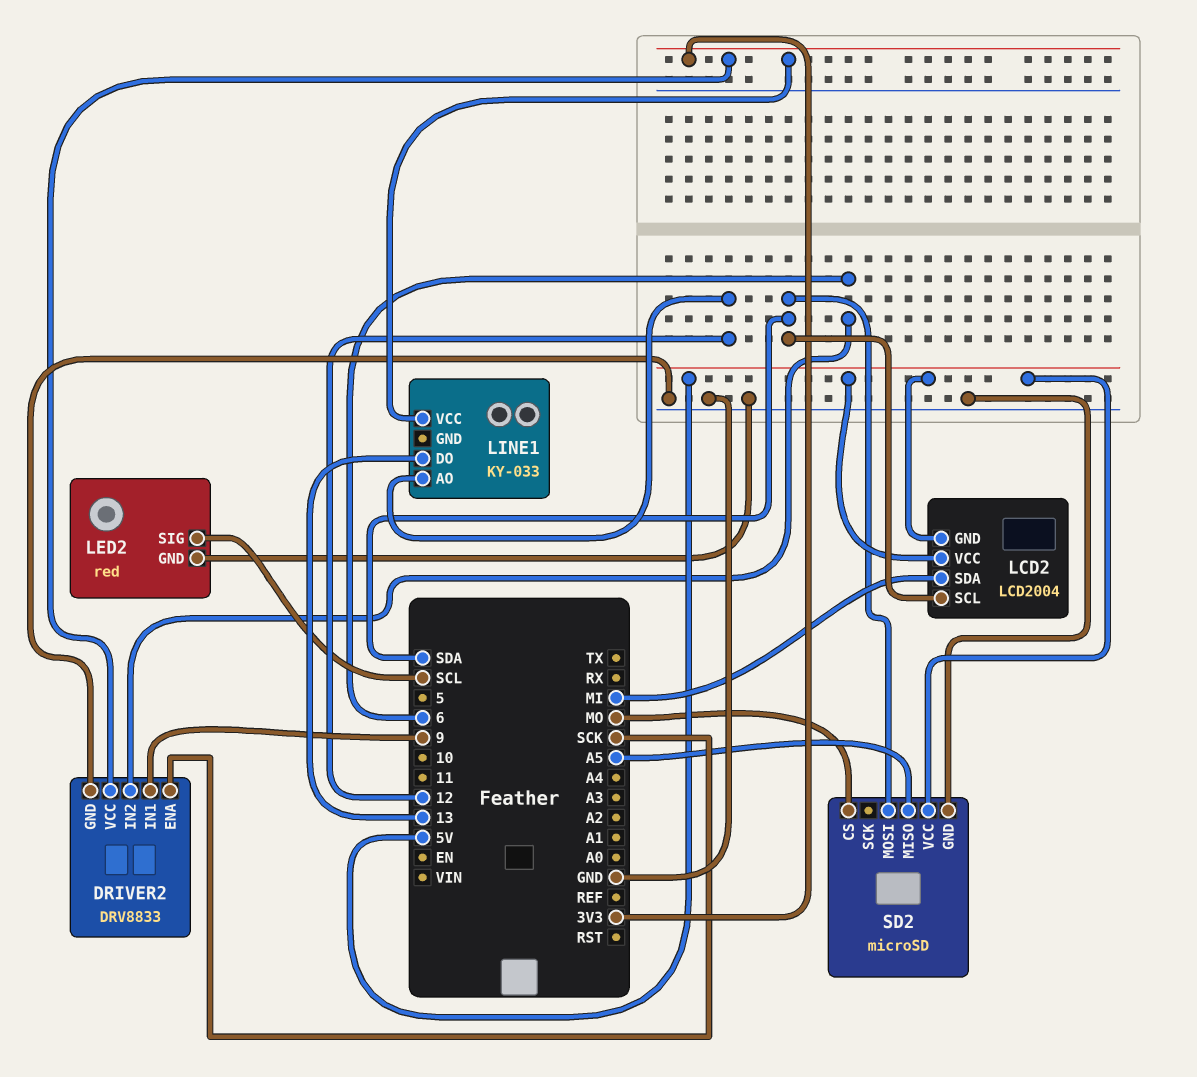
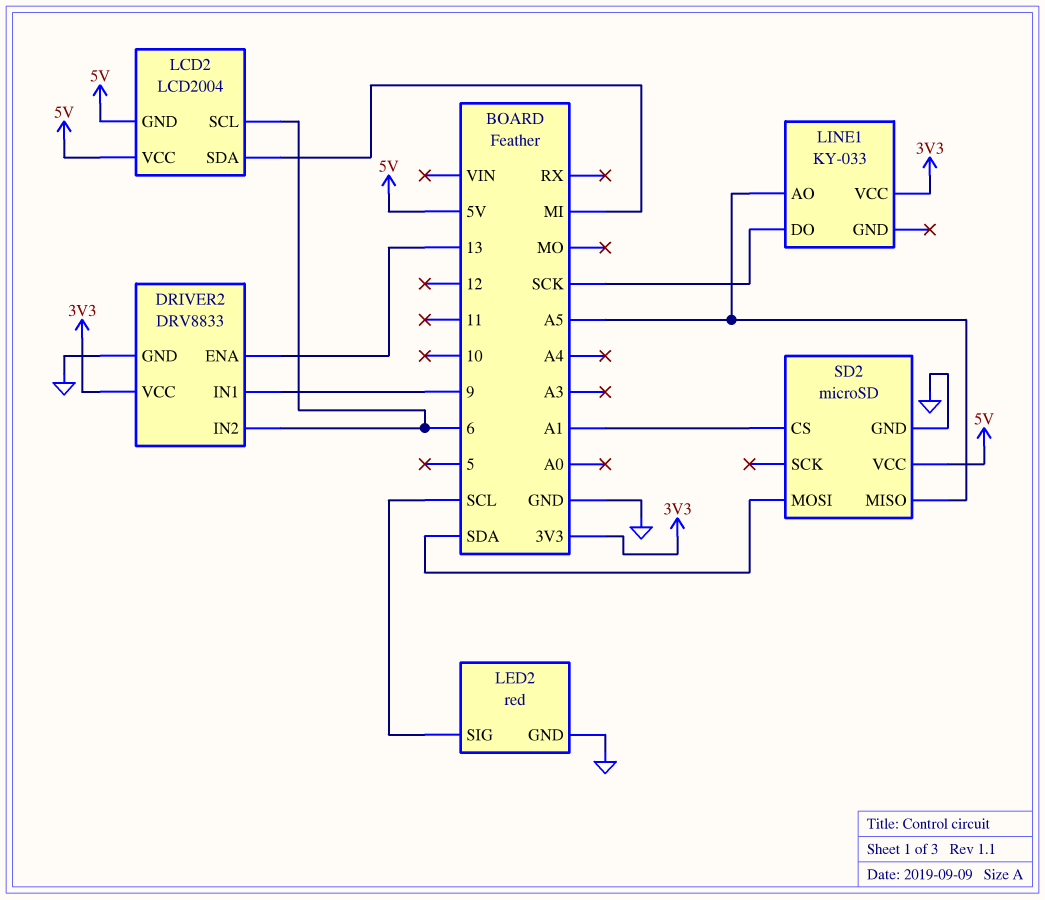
DRIVER2 pin ENA: SCK -> 13
LCD2 pin SCL: SDA -> 6
LINE1 pin AO: 12 -> A5
LINE1 pin DO: 13 -> SCK
SD2 pin CS: MO -> A1

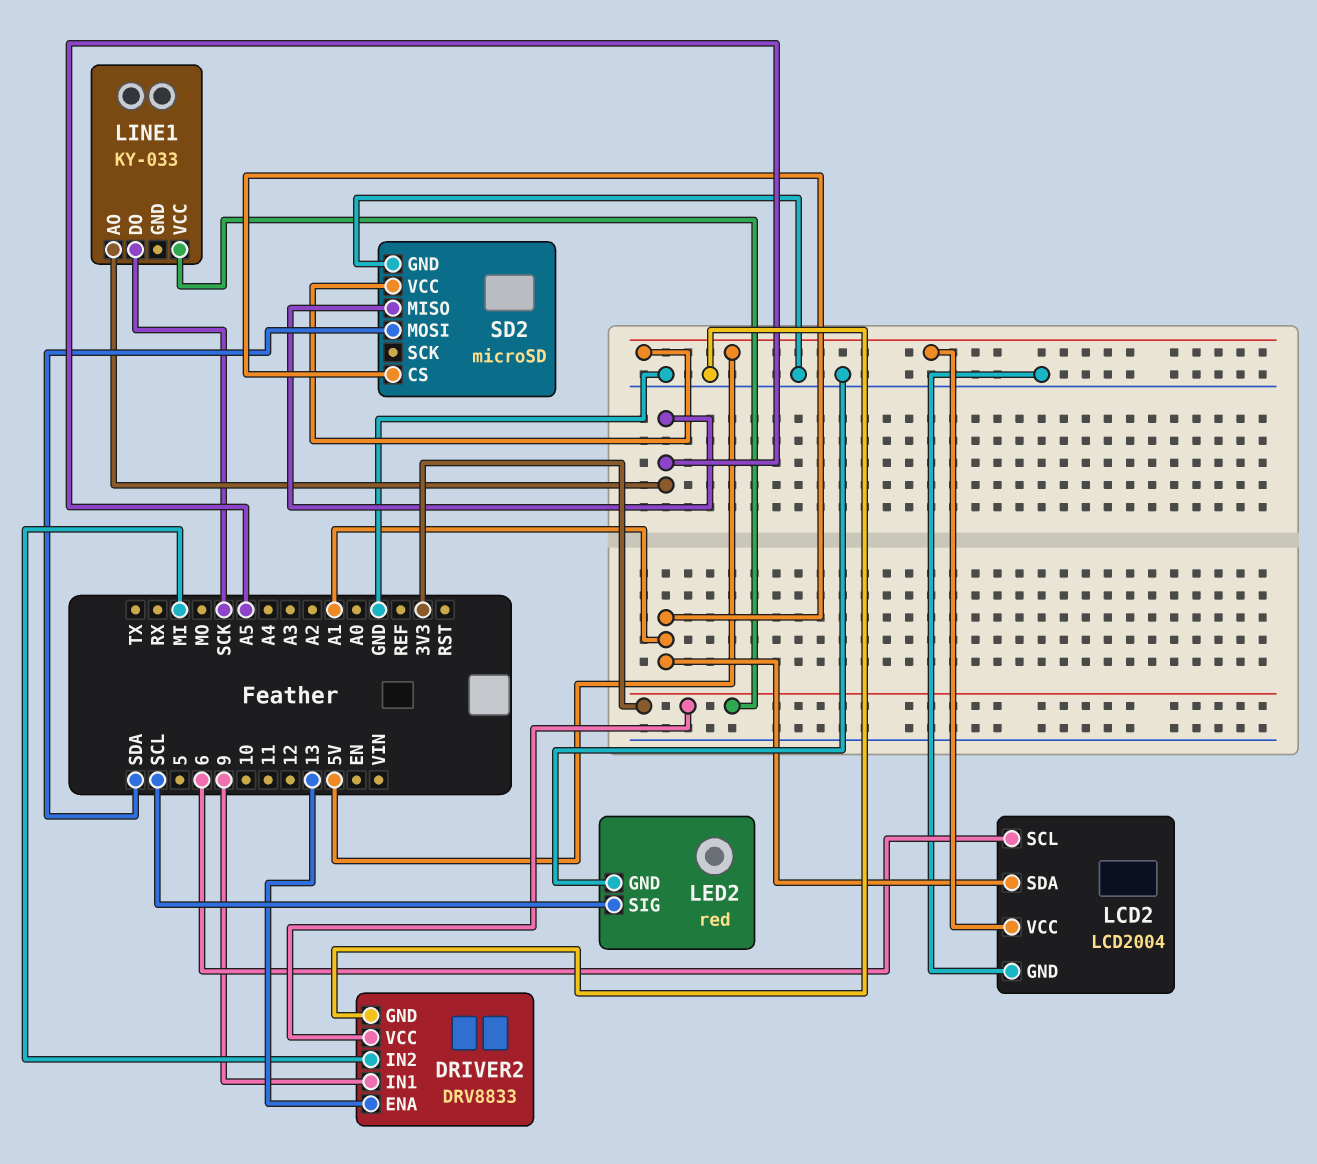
DRIVER2 pin IN2: 6 -> MI
LCD2 pin GND: 5V -> GND
LCD2 pin SDA: MI -> A1

